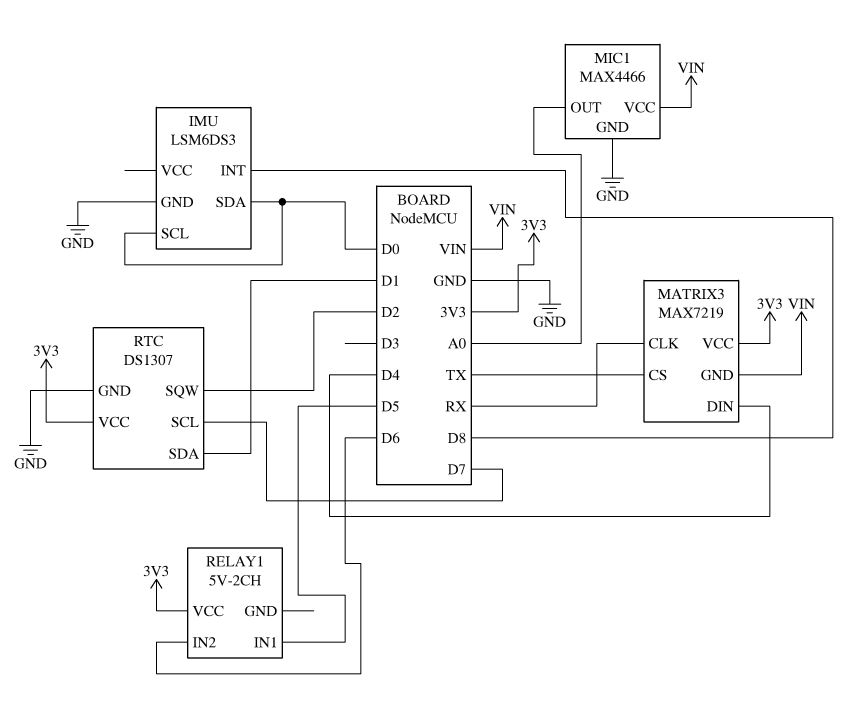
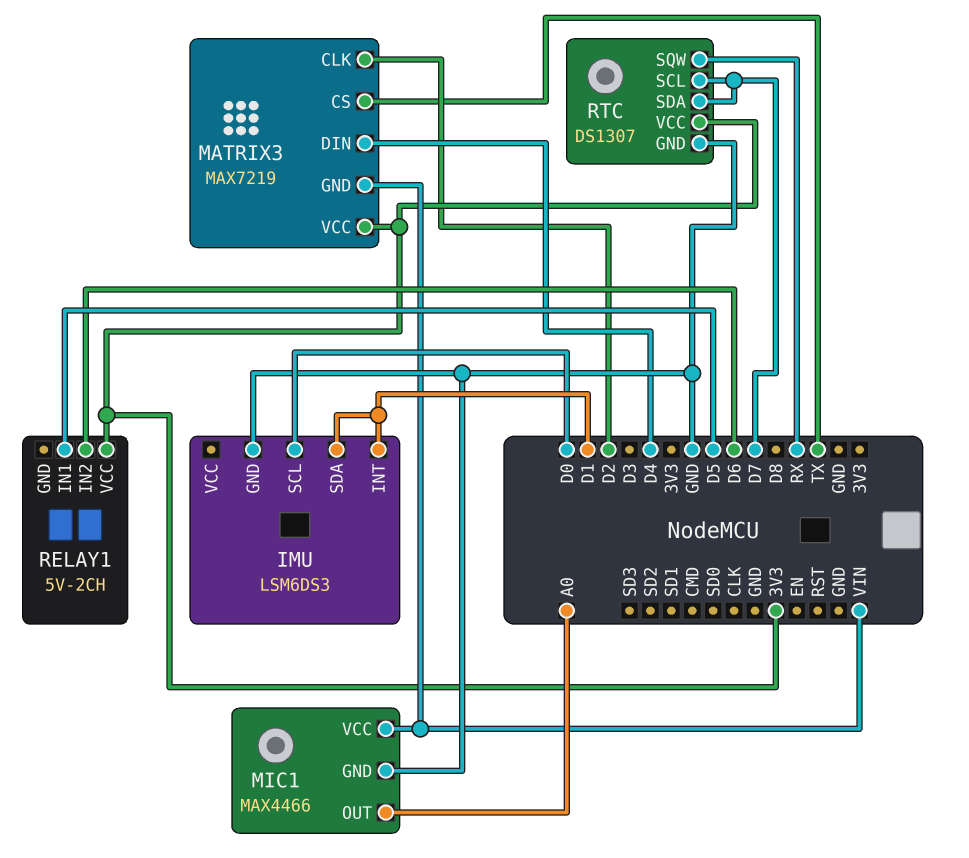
IMU pin INT: D8 -> D1
IMU pin SDA: D0 -> D1
MATRIX3 pin CLK: RX -> D2
RTC pin SDA: D1 -> D7
RTC pin SQW: D2 -> RX

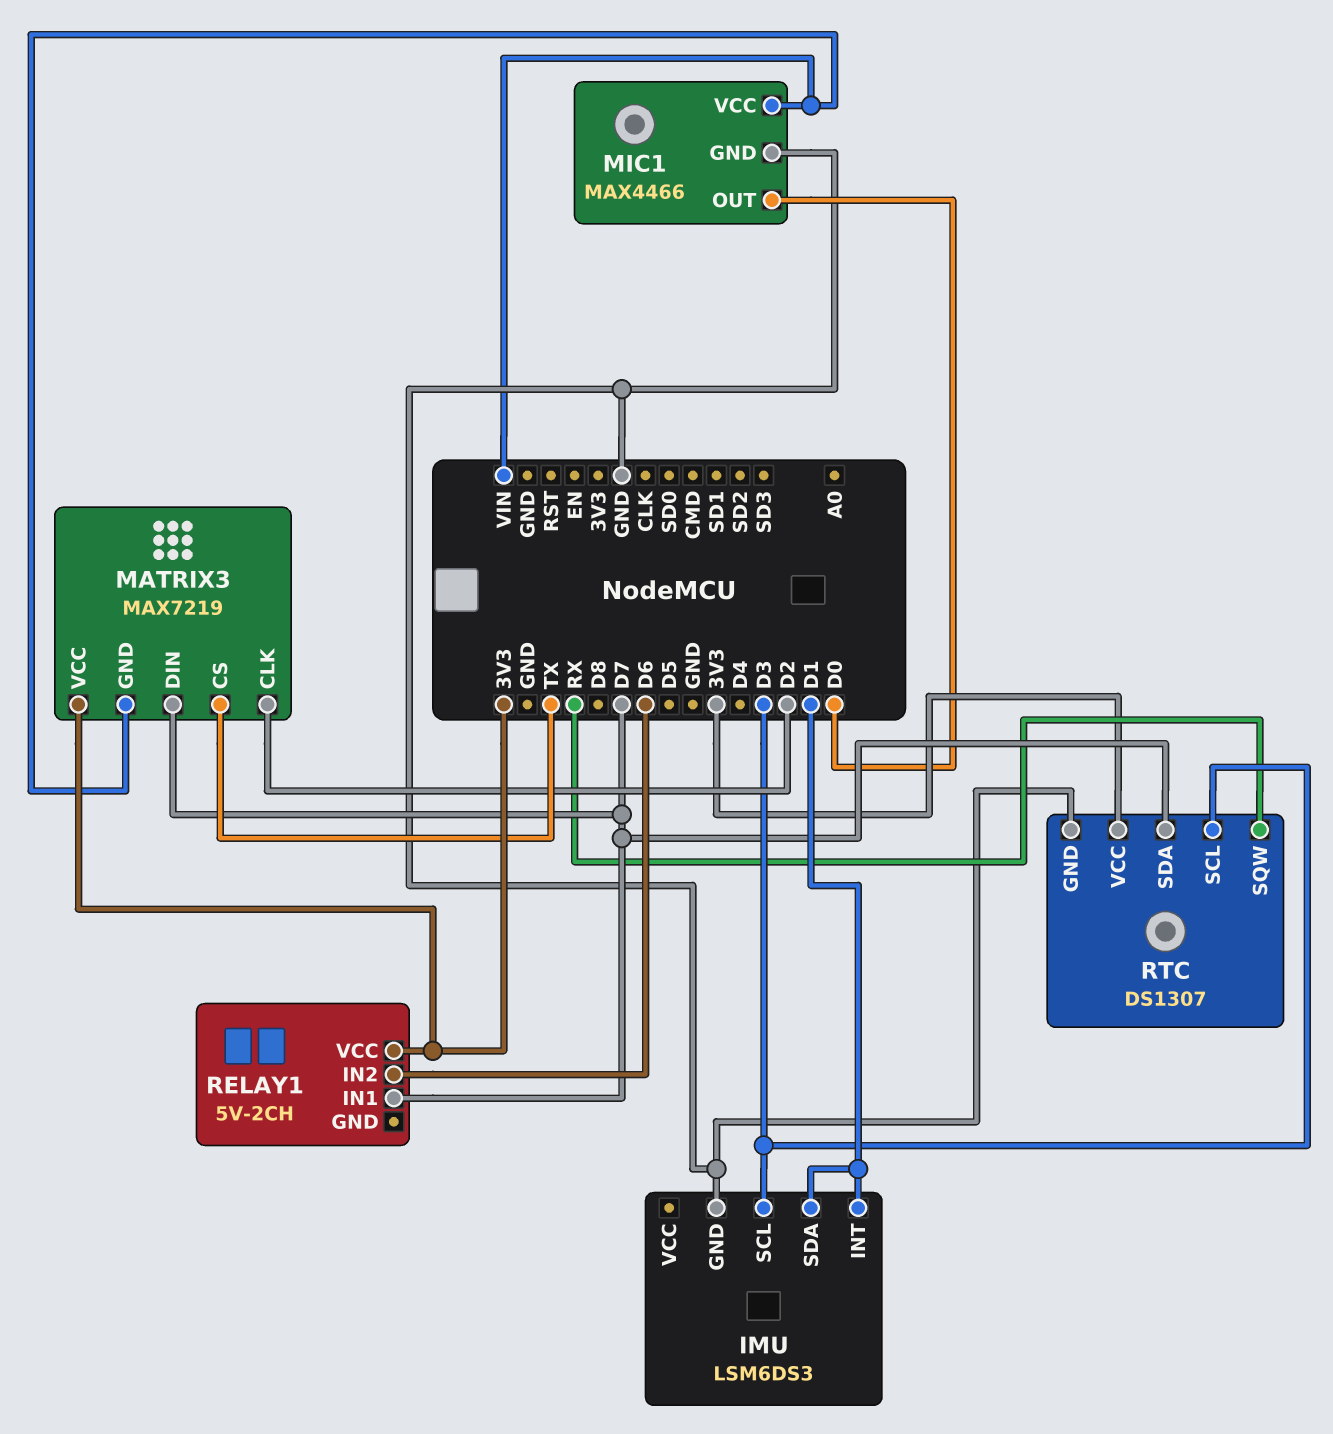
IMU pin SCL: D0 -> D3
MATRIX3 pin DIN: D4 -> D7
MIC1 pin OUT: A0 -> D0
RELAY1 pin IN1: D5 -> D7
RTC pin SCL: D7 -> D3

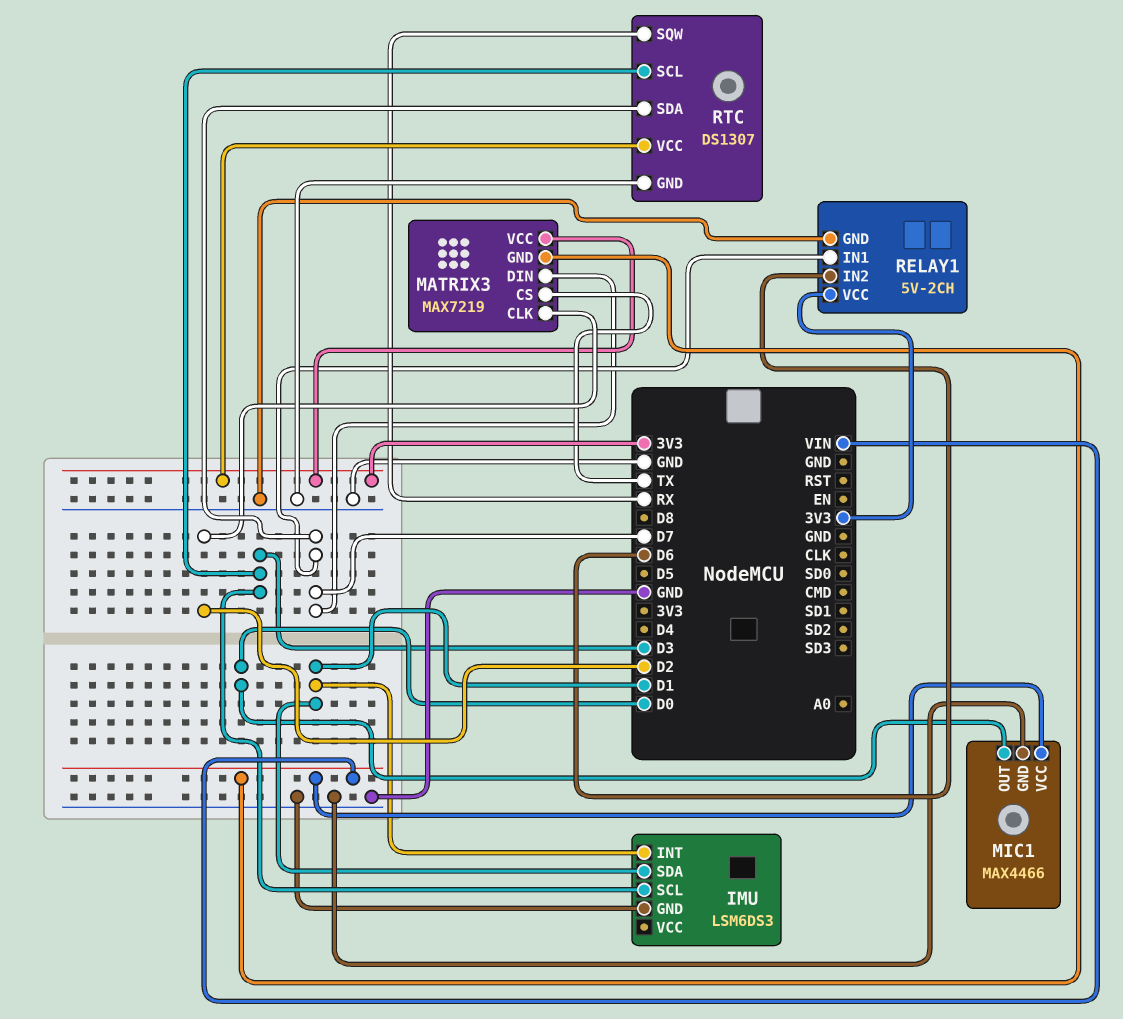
RELAY1 pin GND: none -> GND

